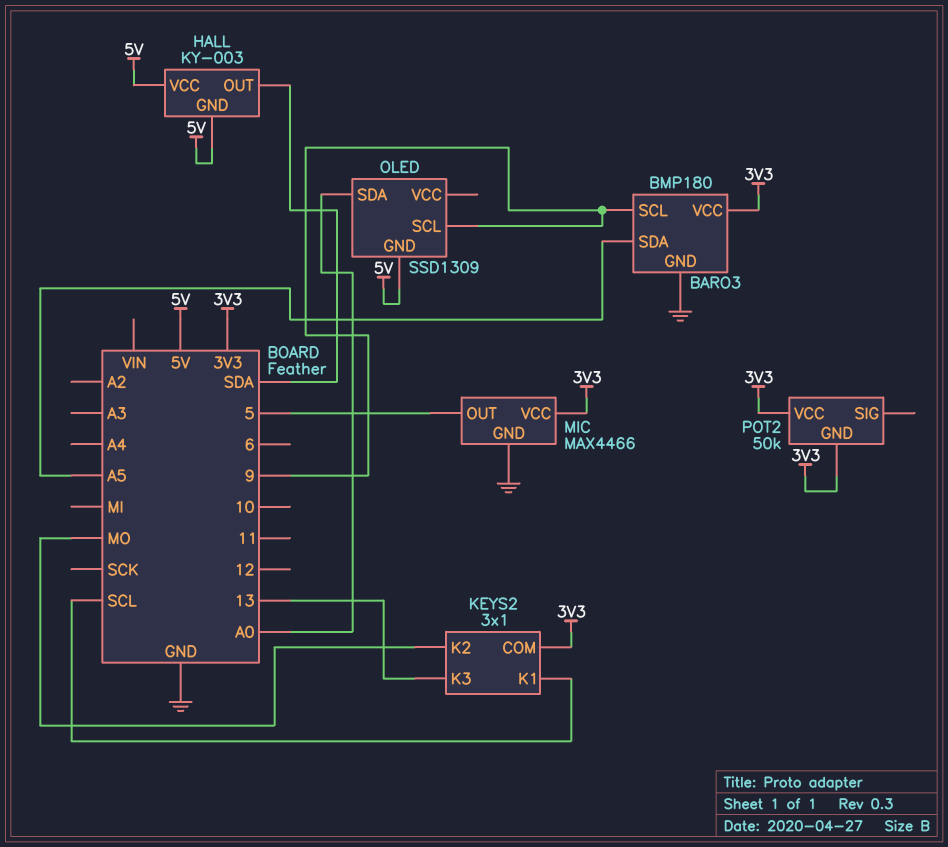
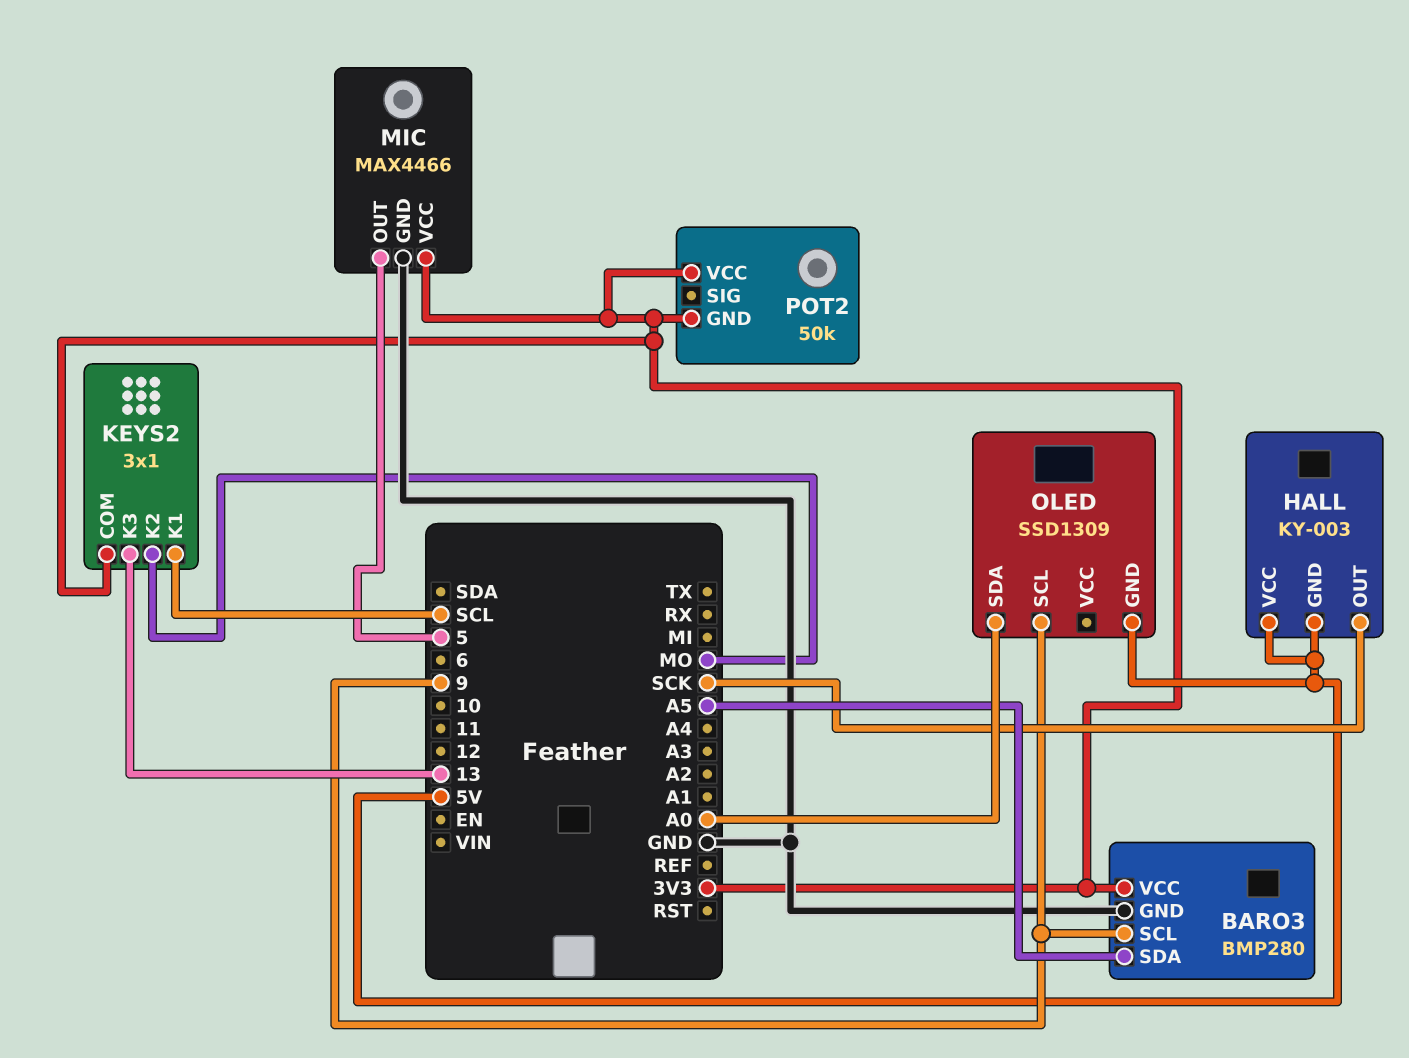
BARO3: BMP180 -> BMP280
HALL pin OUT: SDA -> SCK

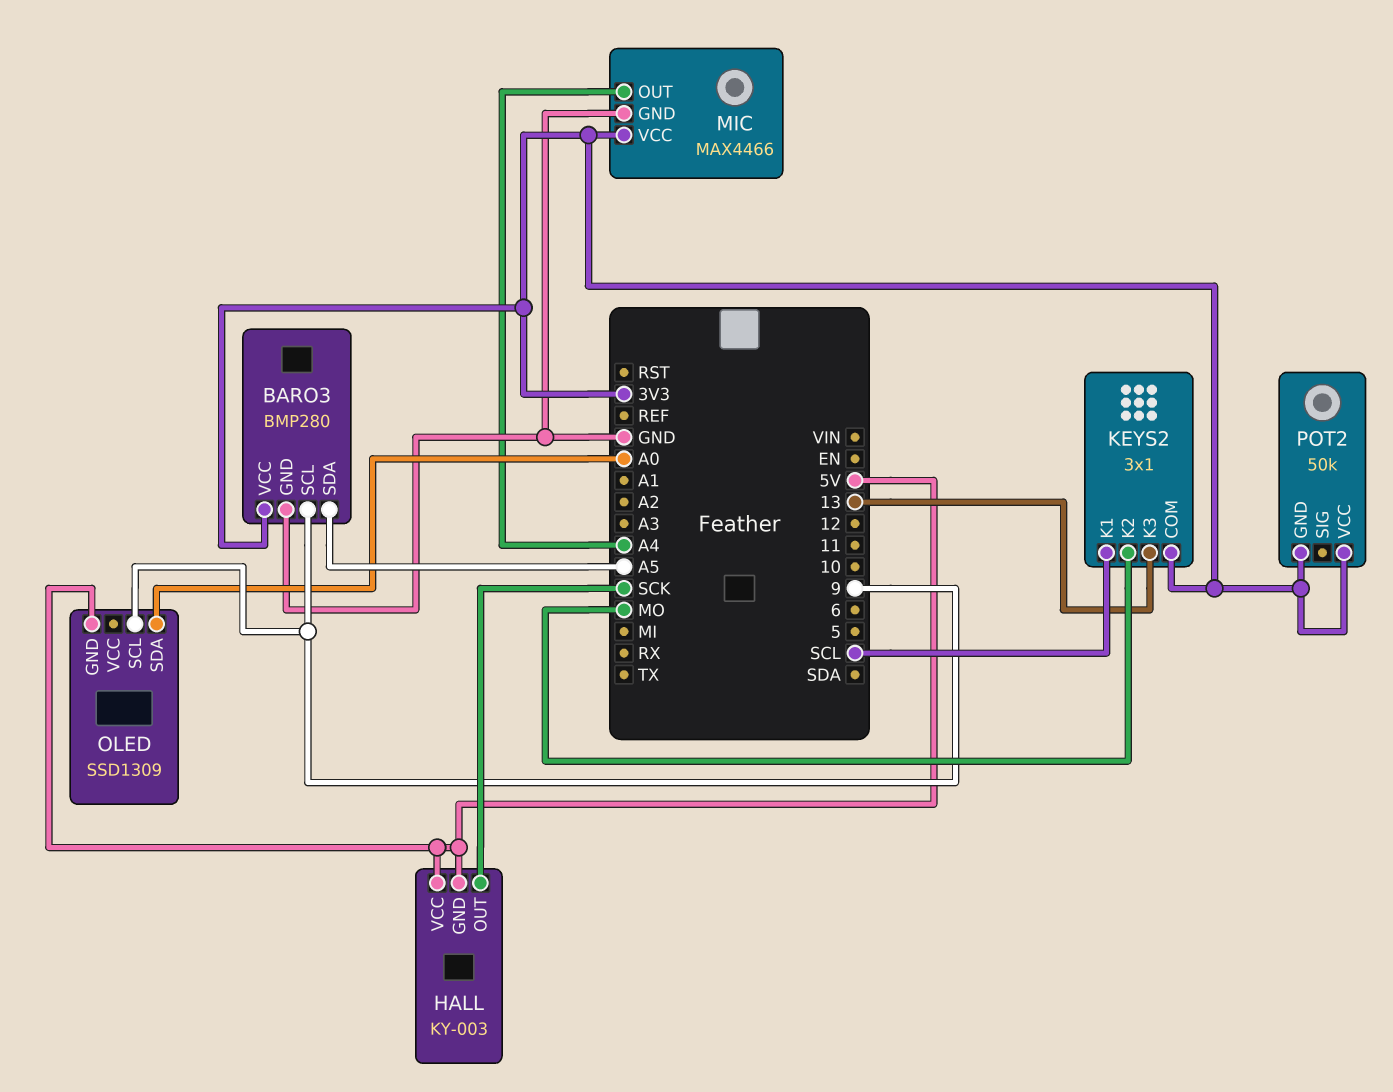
MIC pin OUT: 5 -> A4

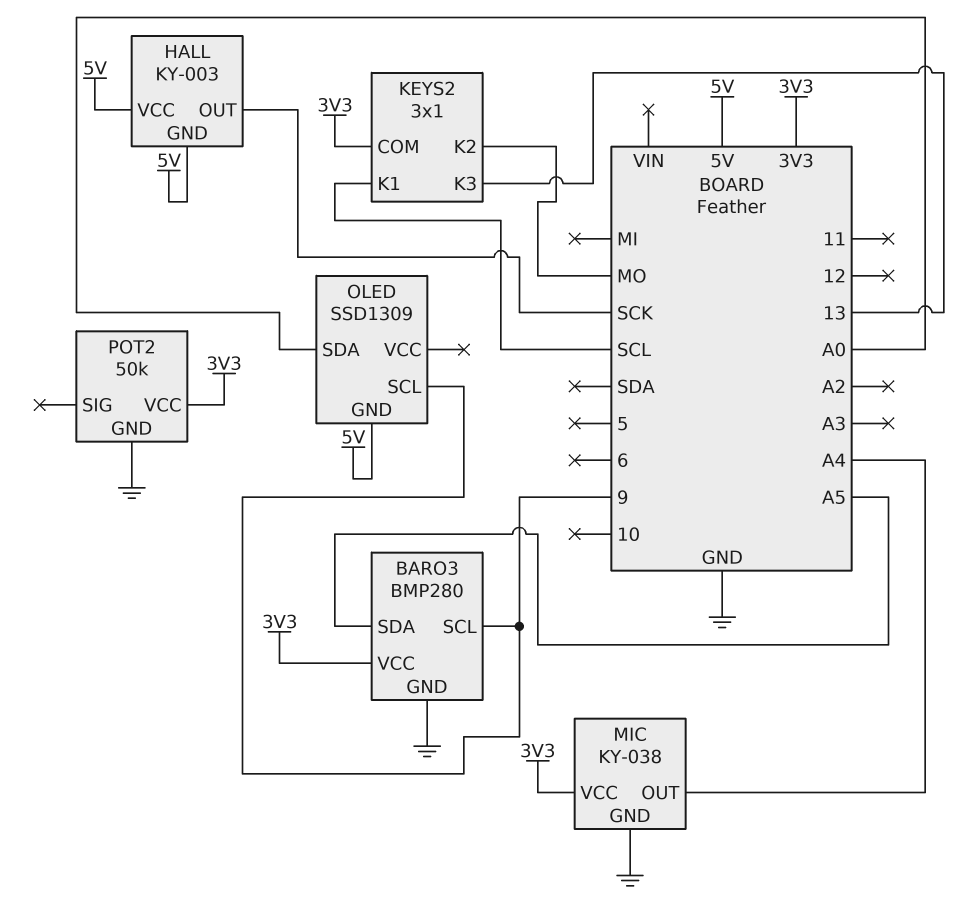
MIC: MAX4466 -> KY-038
POT2 pin GND: 3V3 -> GND

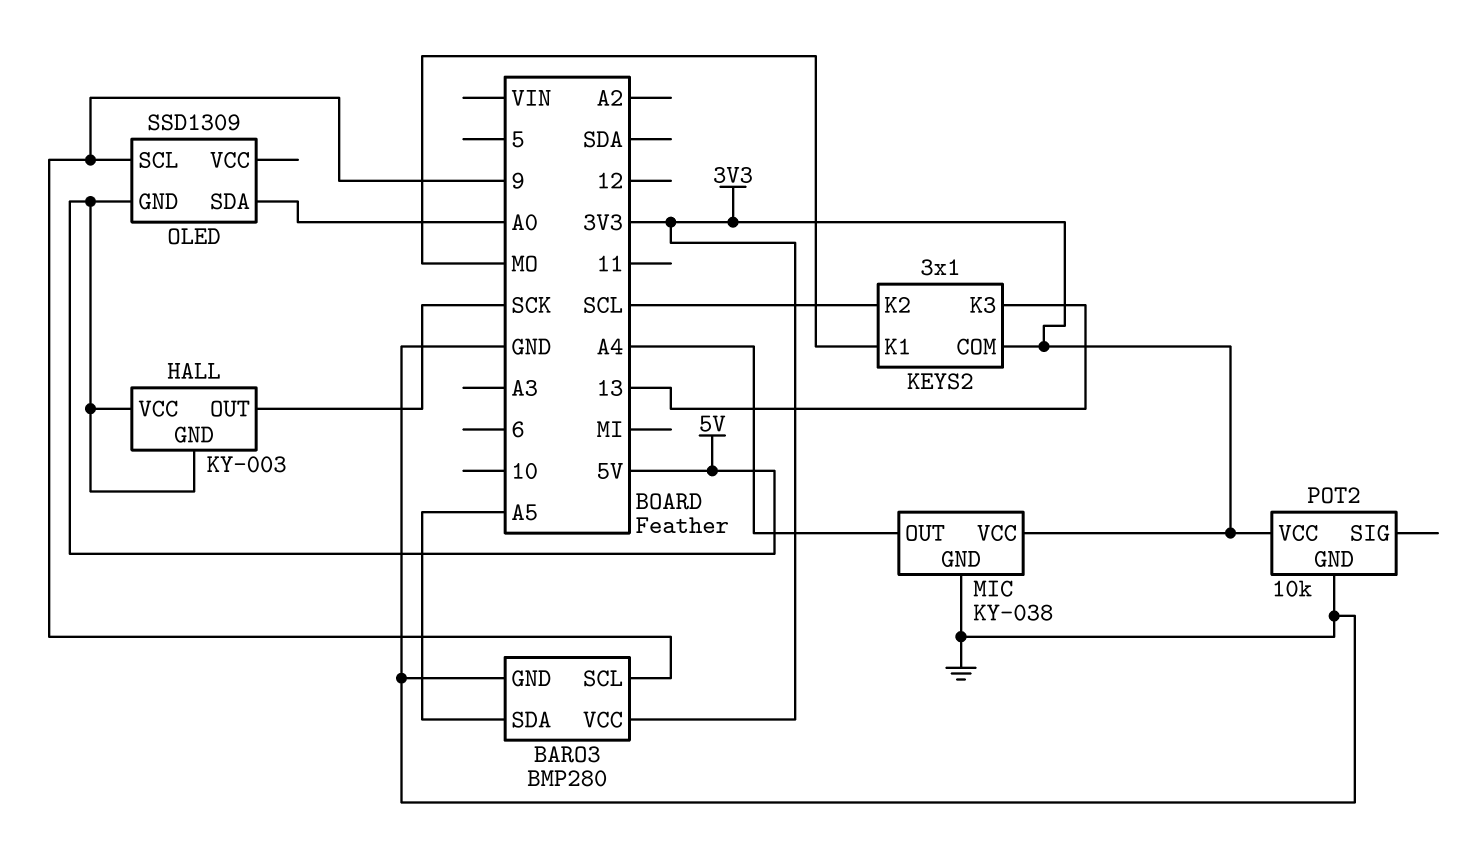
KEYS2 pin K1: SCL -> MO
KEYS2 pin K2: MO -> SCL
POT2: 50k -> 10k

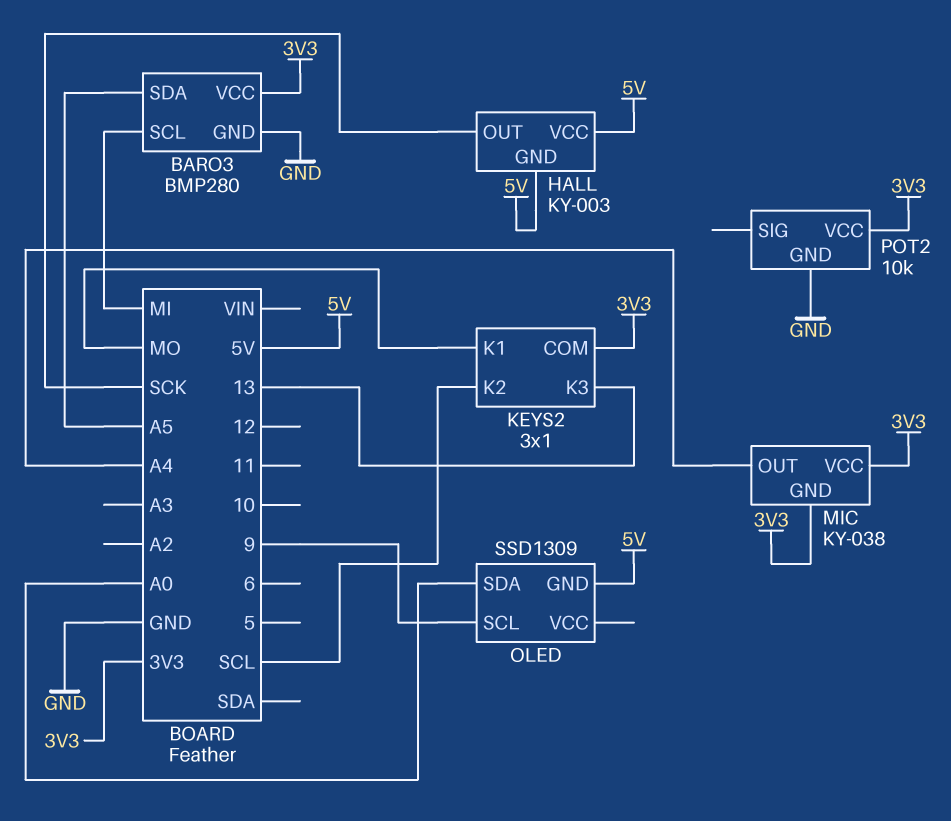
BARO3 pin SCL: 9 -> MI
MIC pin GND: GND -> 3V3

